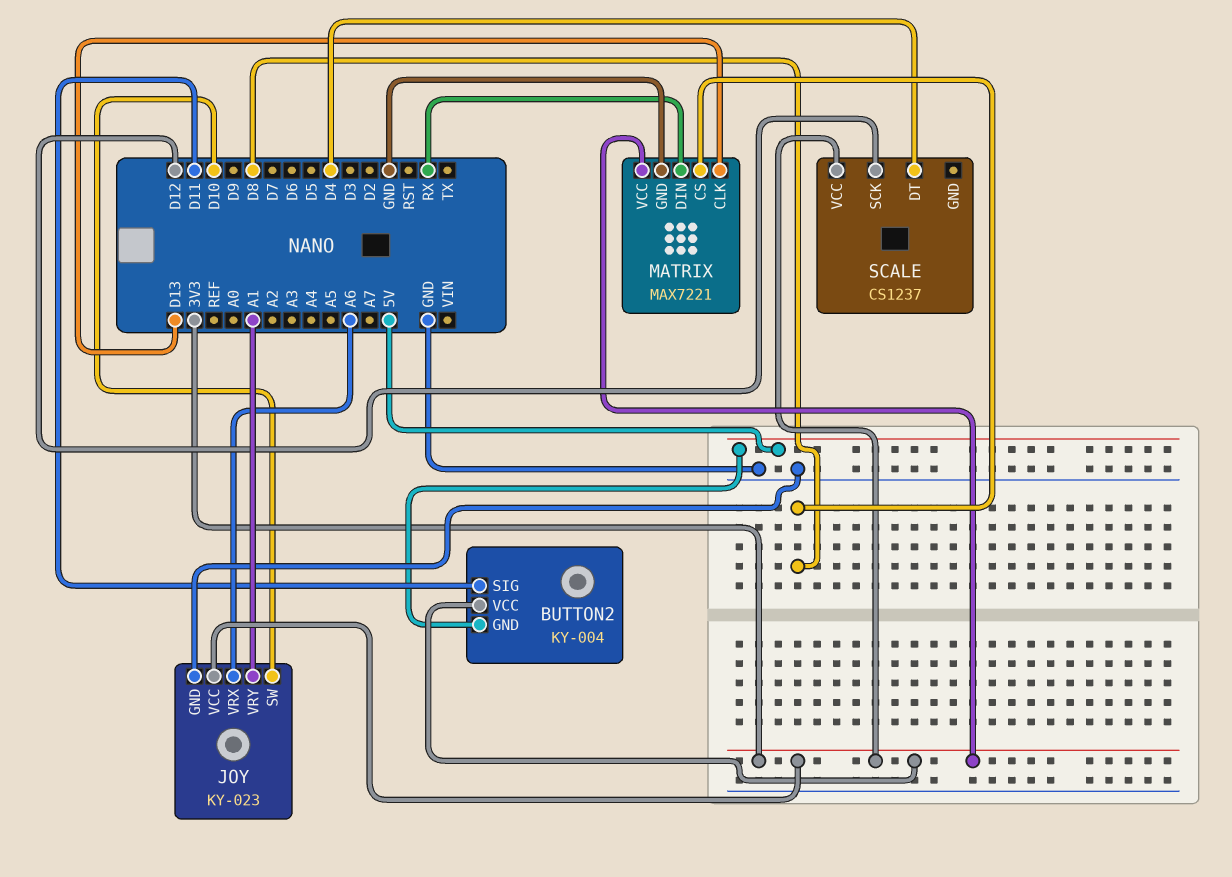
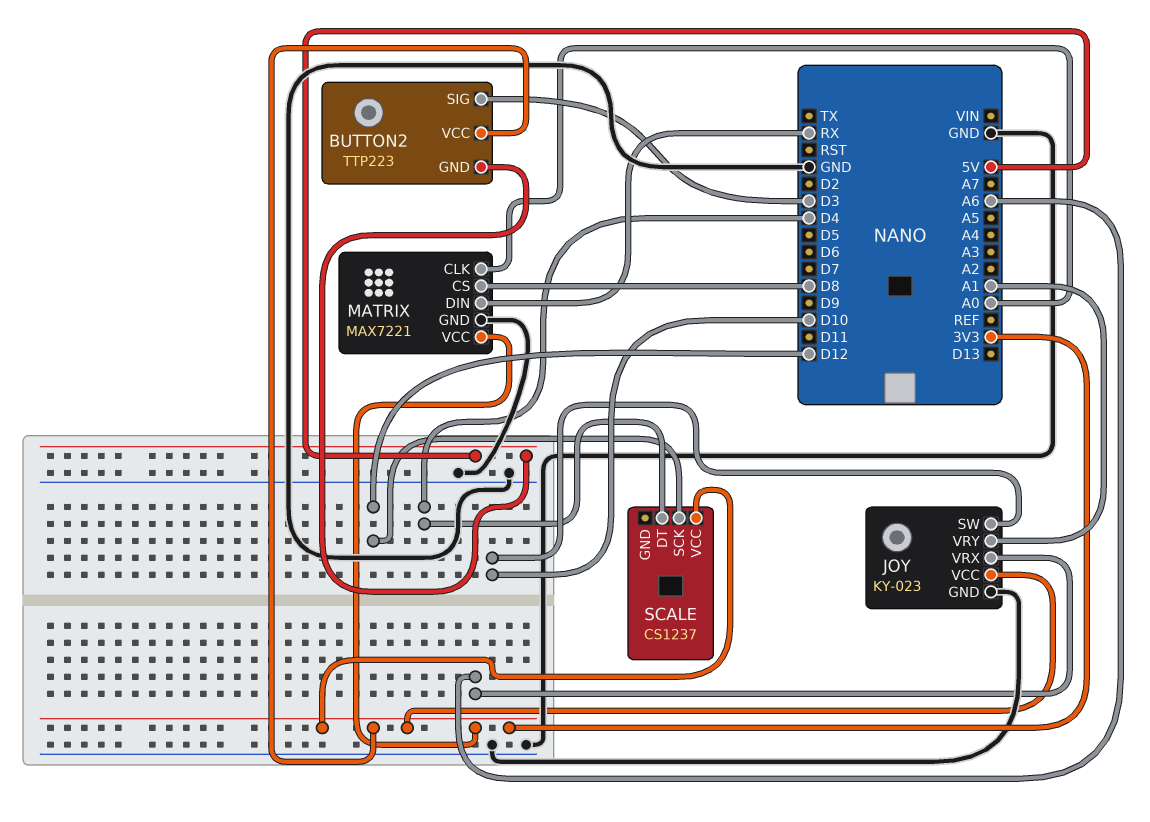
BUTTON2: KY-004 -> TTP223
BUTTON2 pin SIG: D11 -> D3
MATRIX pin CLK: D13 -> A0

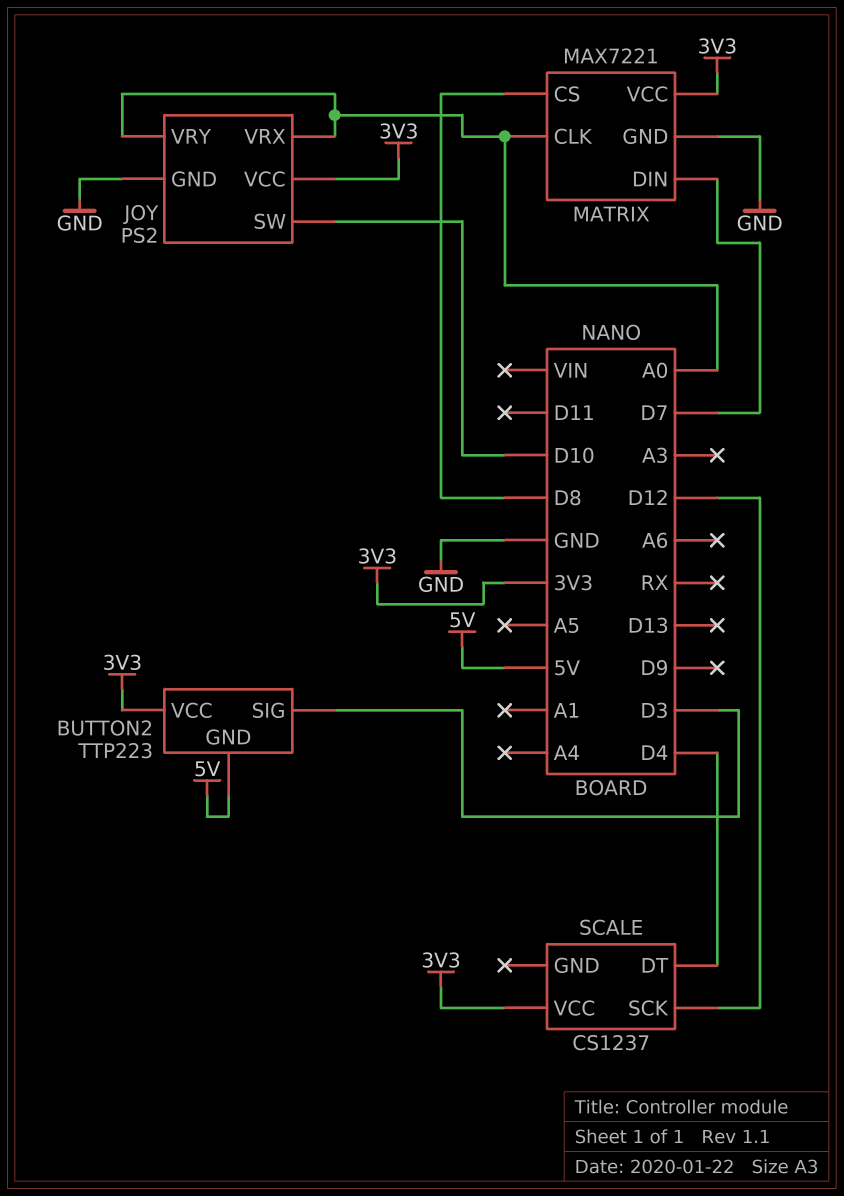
JOY: KY-023 -> PS2
JOY pin VRX: A6 -> A0
JOY pin VRY: A1 -> A0
MATRIX pin DIN: RX -> D7

